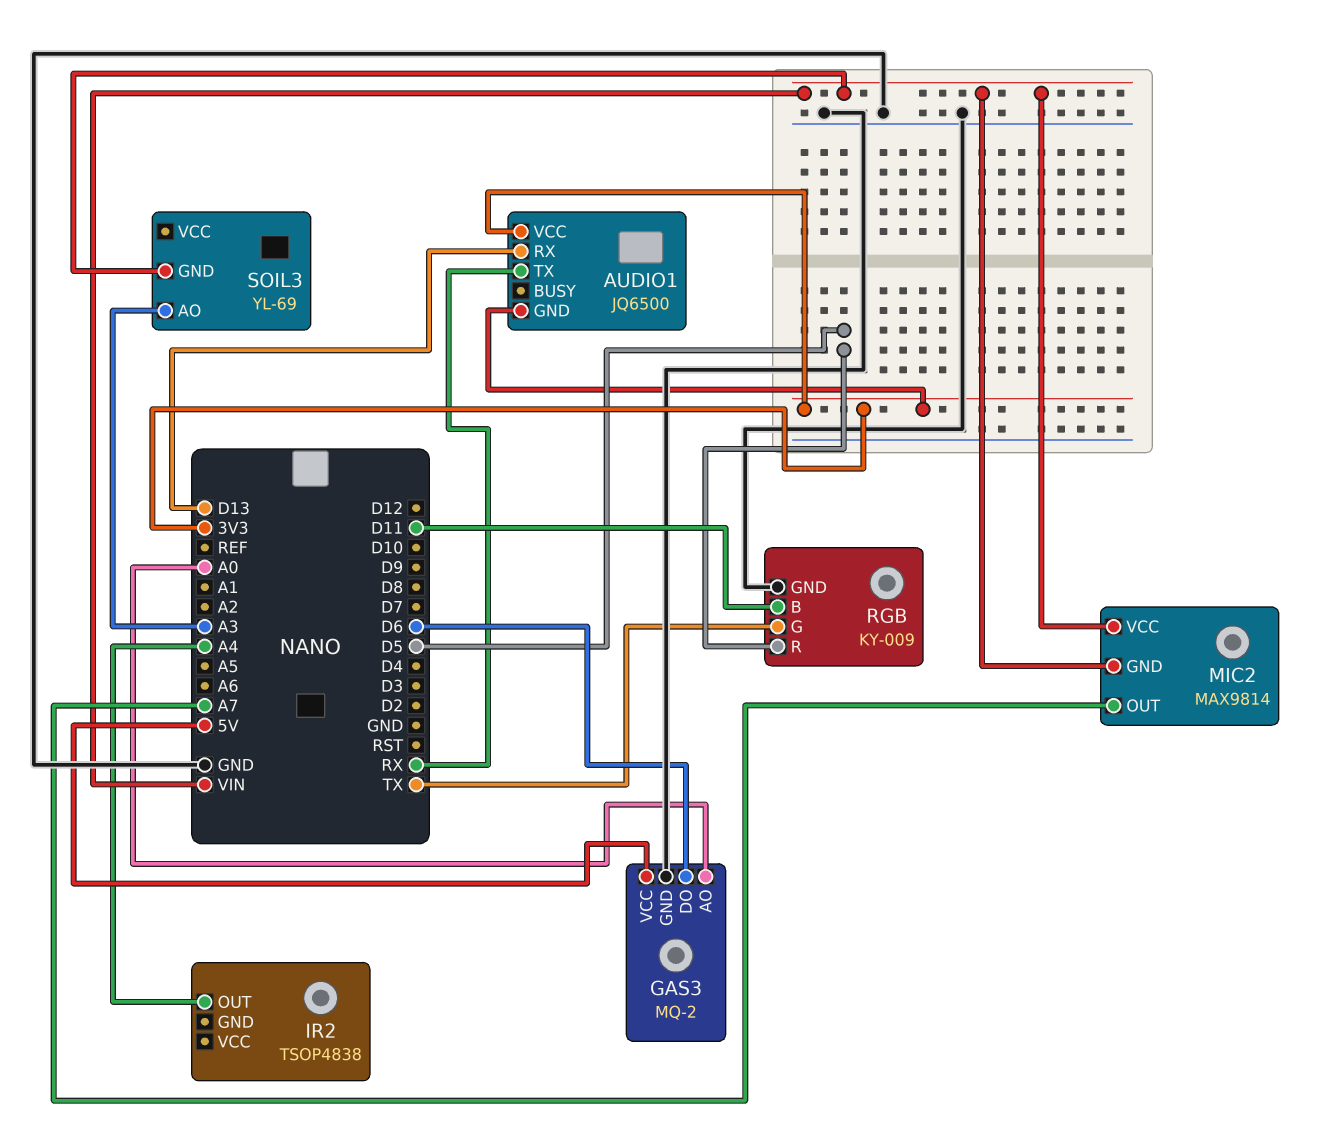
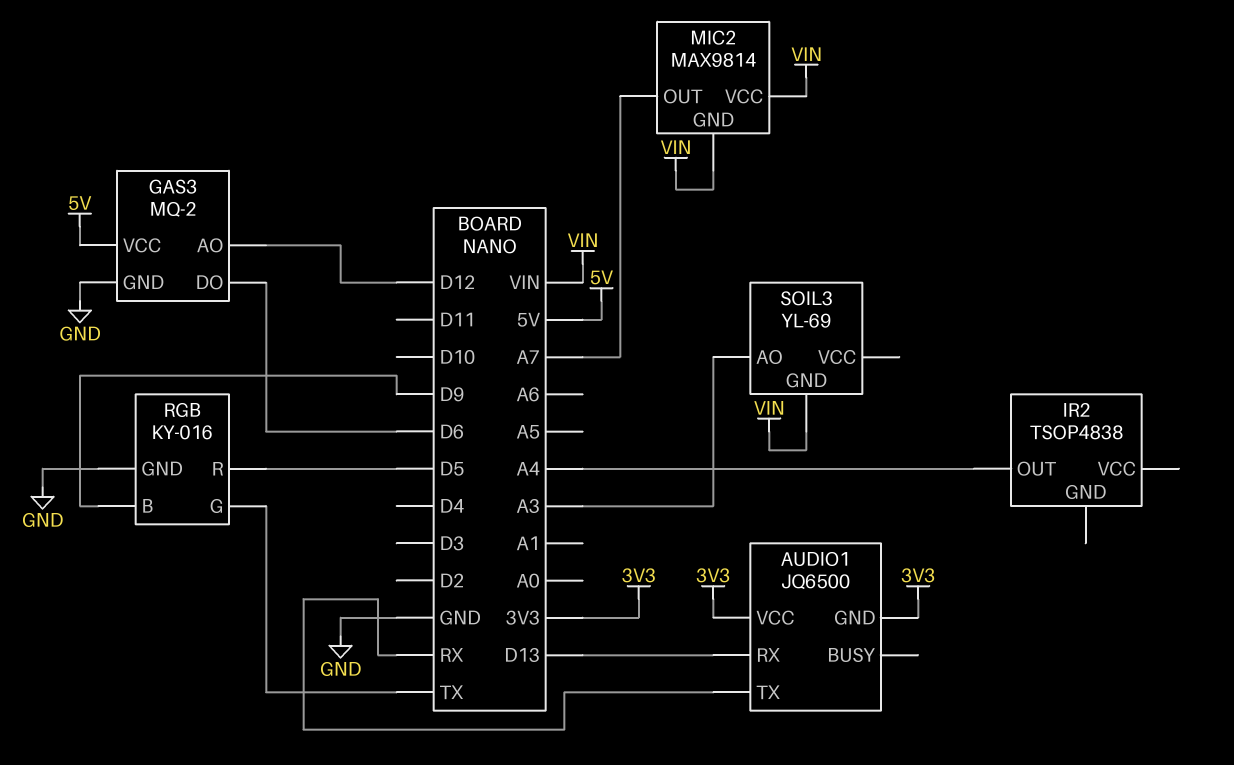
GAS3 pin AO: A0 -> D12
RGB: KY-009 -> KY-016
RGB pin B: D11 -> D9

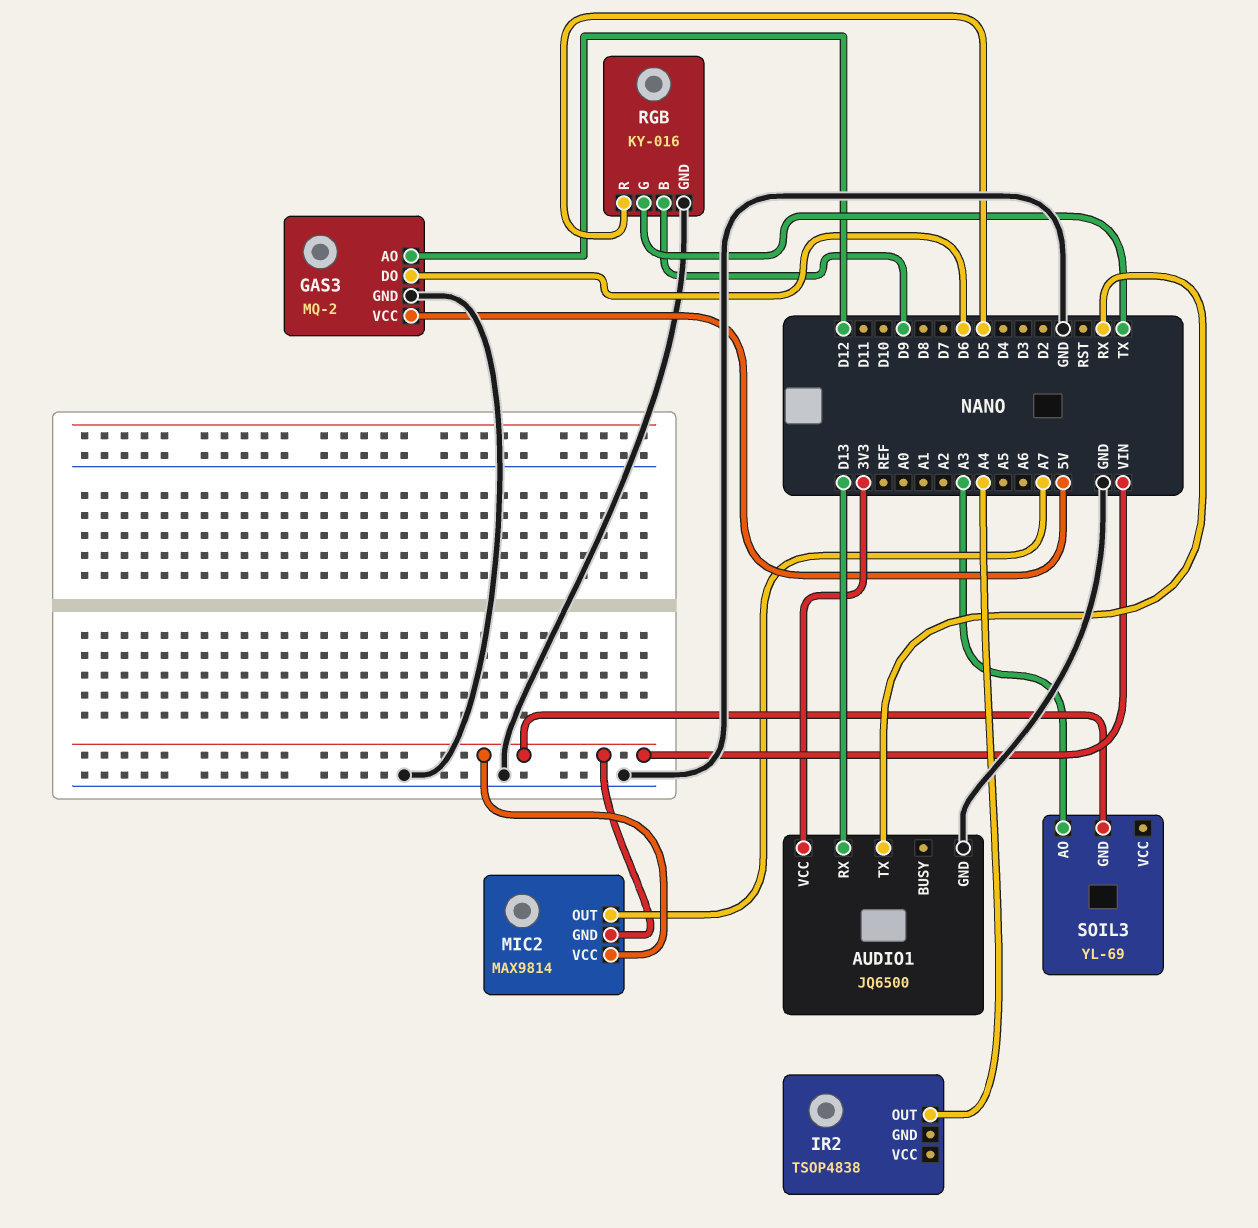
AUDIO1 pin GND: 3V3 -> GND

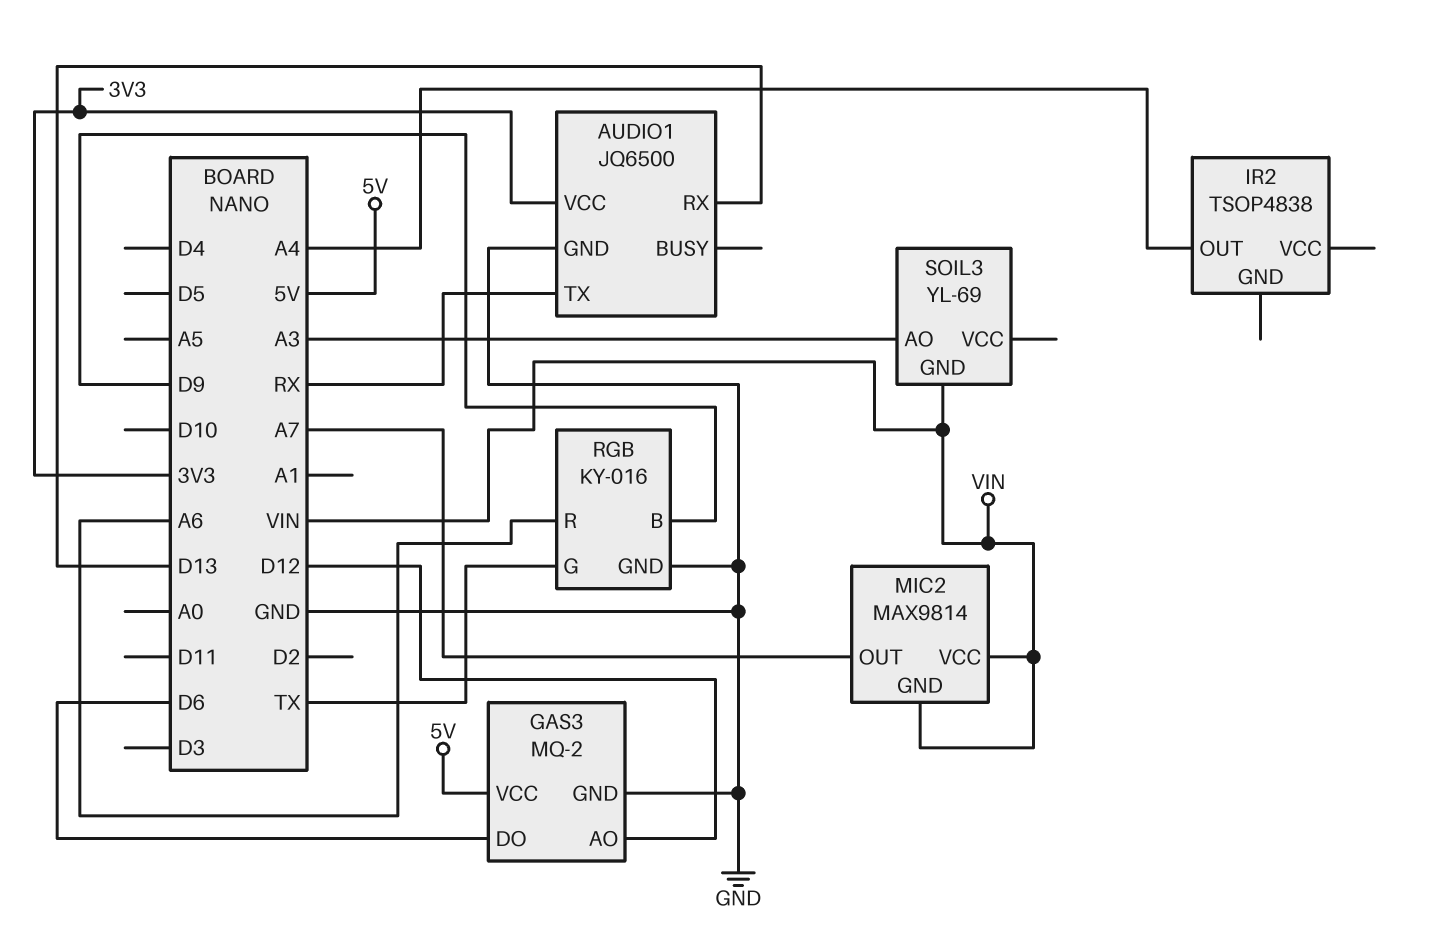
RGB pin R: D5 -> A6

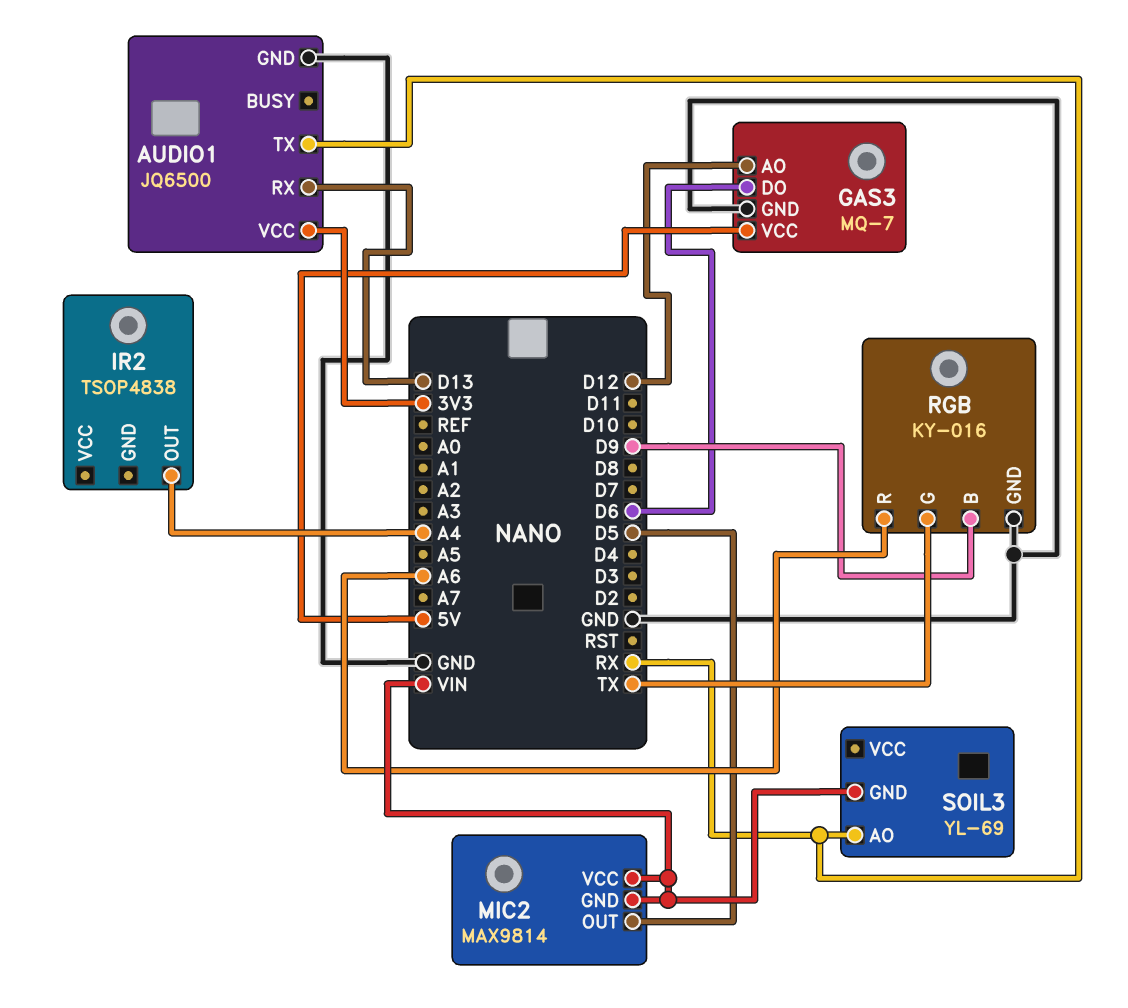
GAS3: MQ-2 -> MQ-7
MIC2 pin OUT: A7 -> D5
SOIL3 pin AO: A3 -> RX

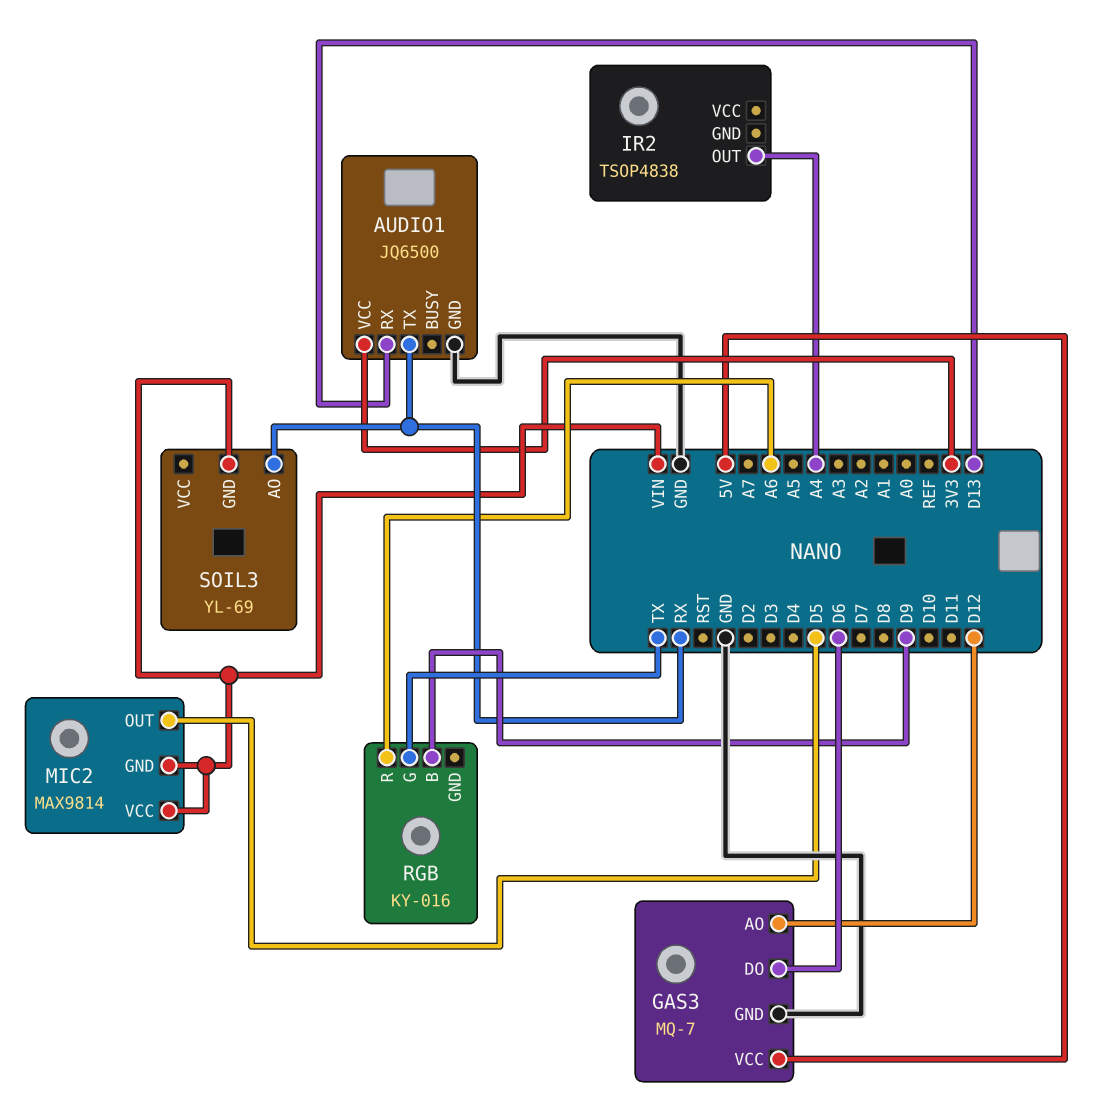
RGB pin GND: GND -> none

